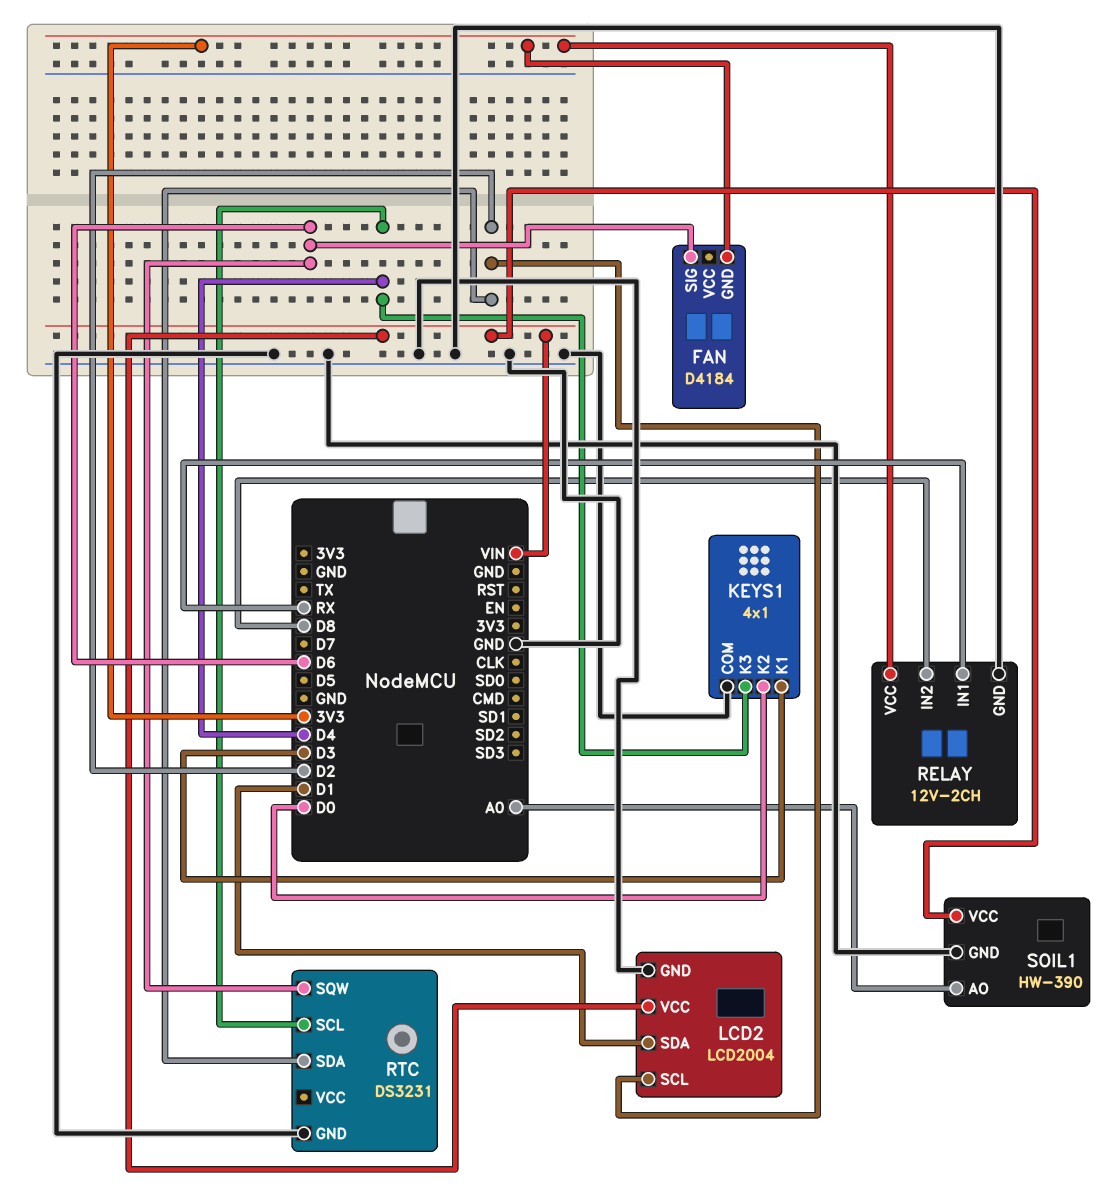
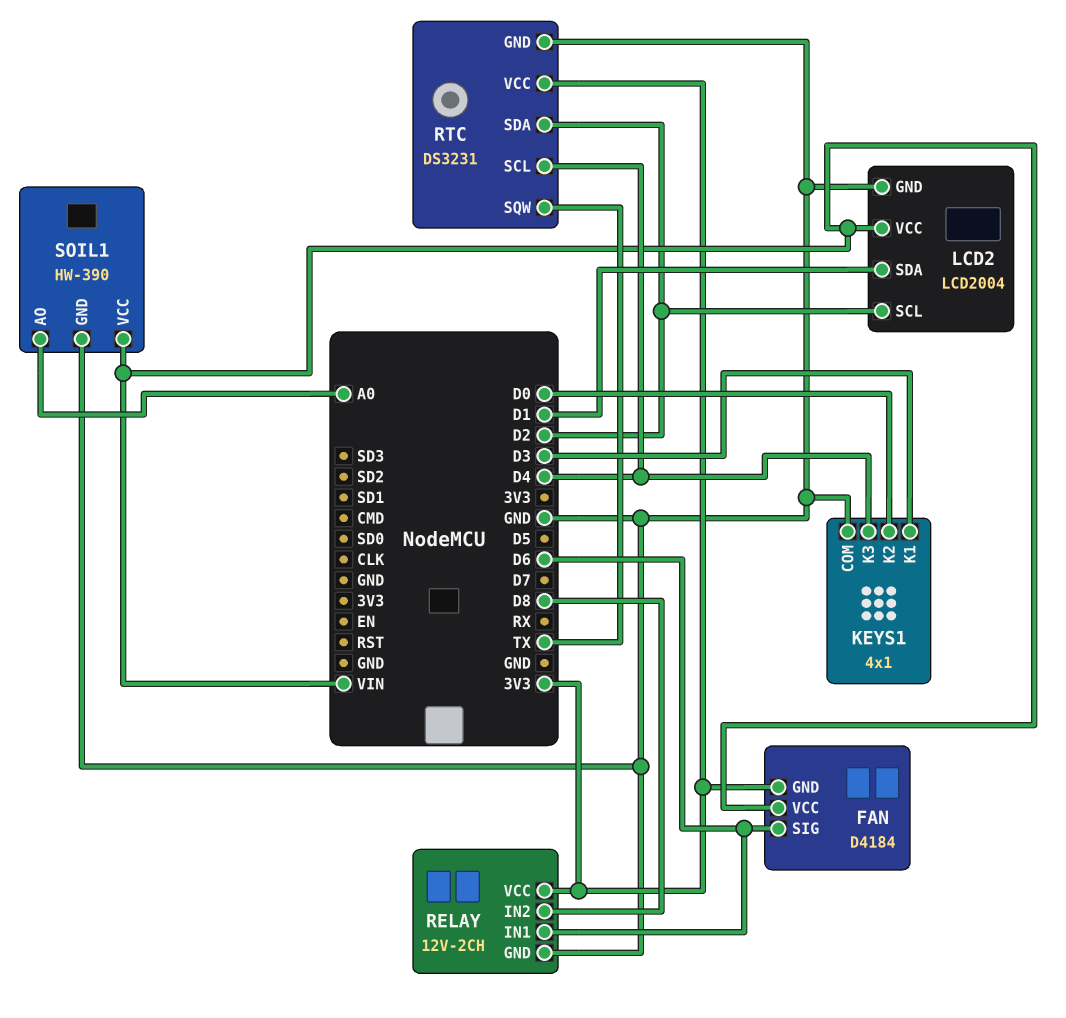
FAN pin VCC: none -> VIN
RELAY pin IN1: RX -> D6
RTC pin SQW: D6 -> TX
RTC pin VCC: none -> 3V3

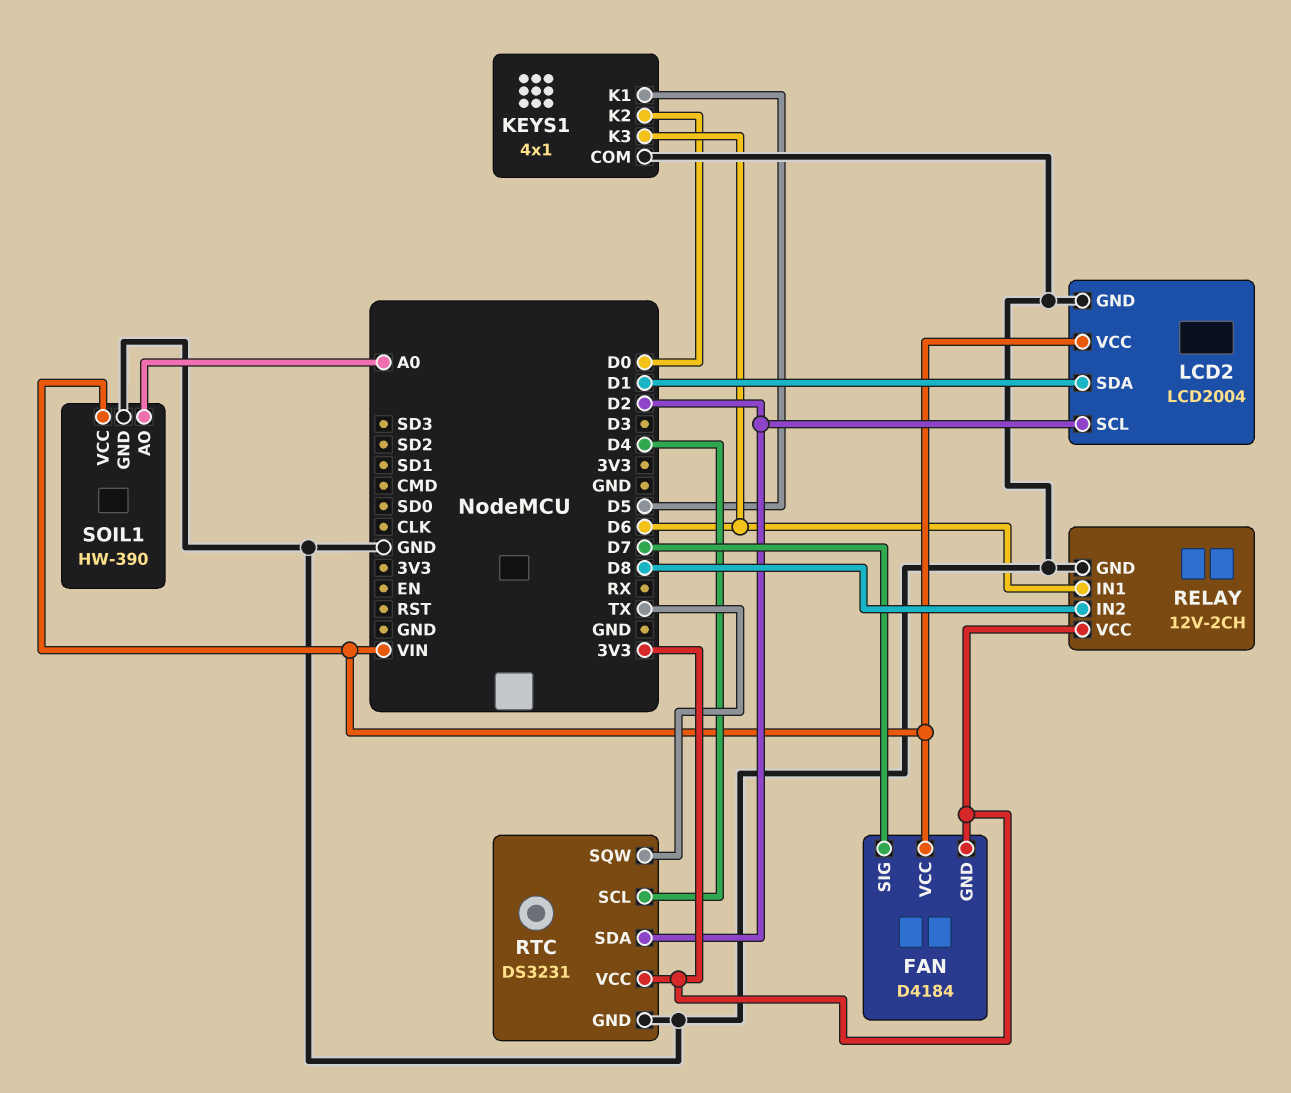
FAN pin SIG: D6 -> D7
KEYS1 pin K1: D3 -> D5
KEYS1 pin K3: D4 -> D6

